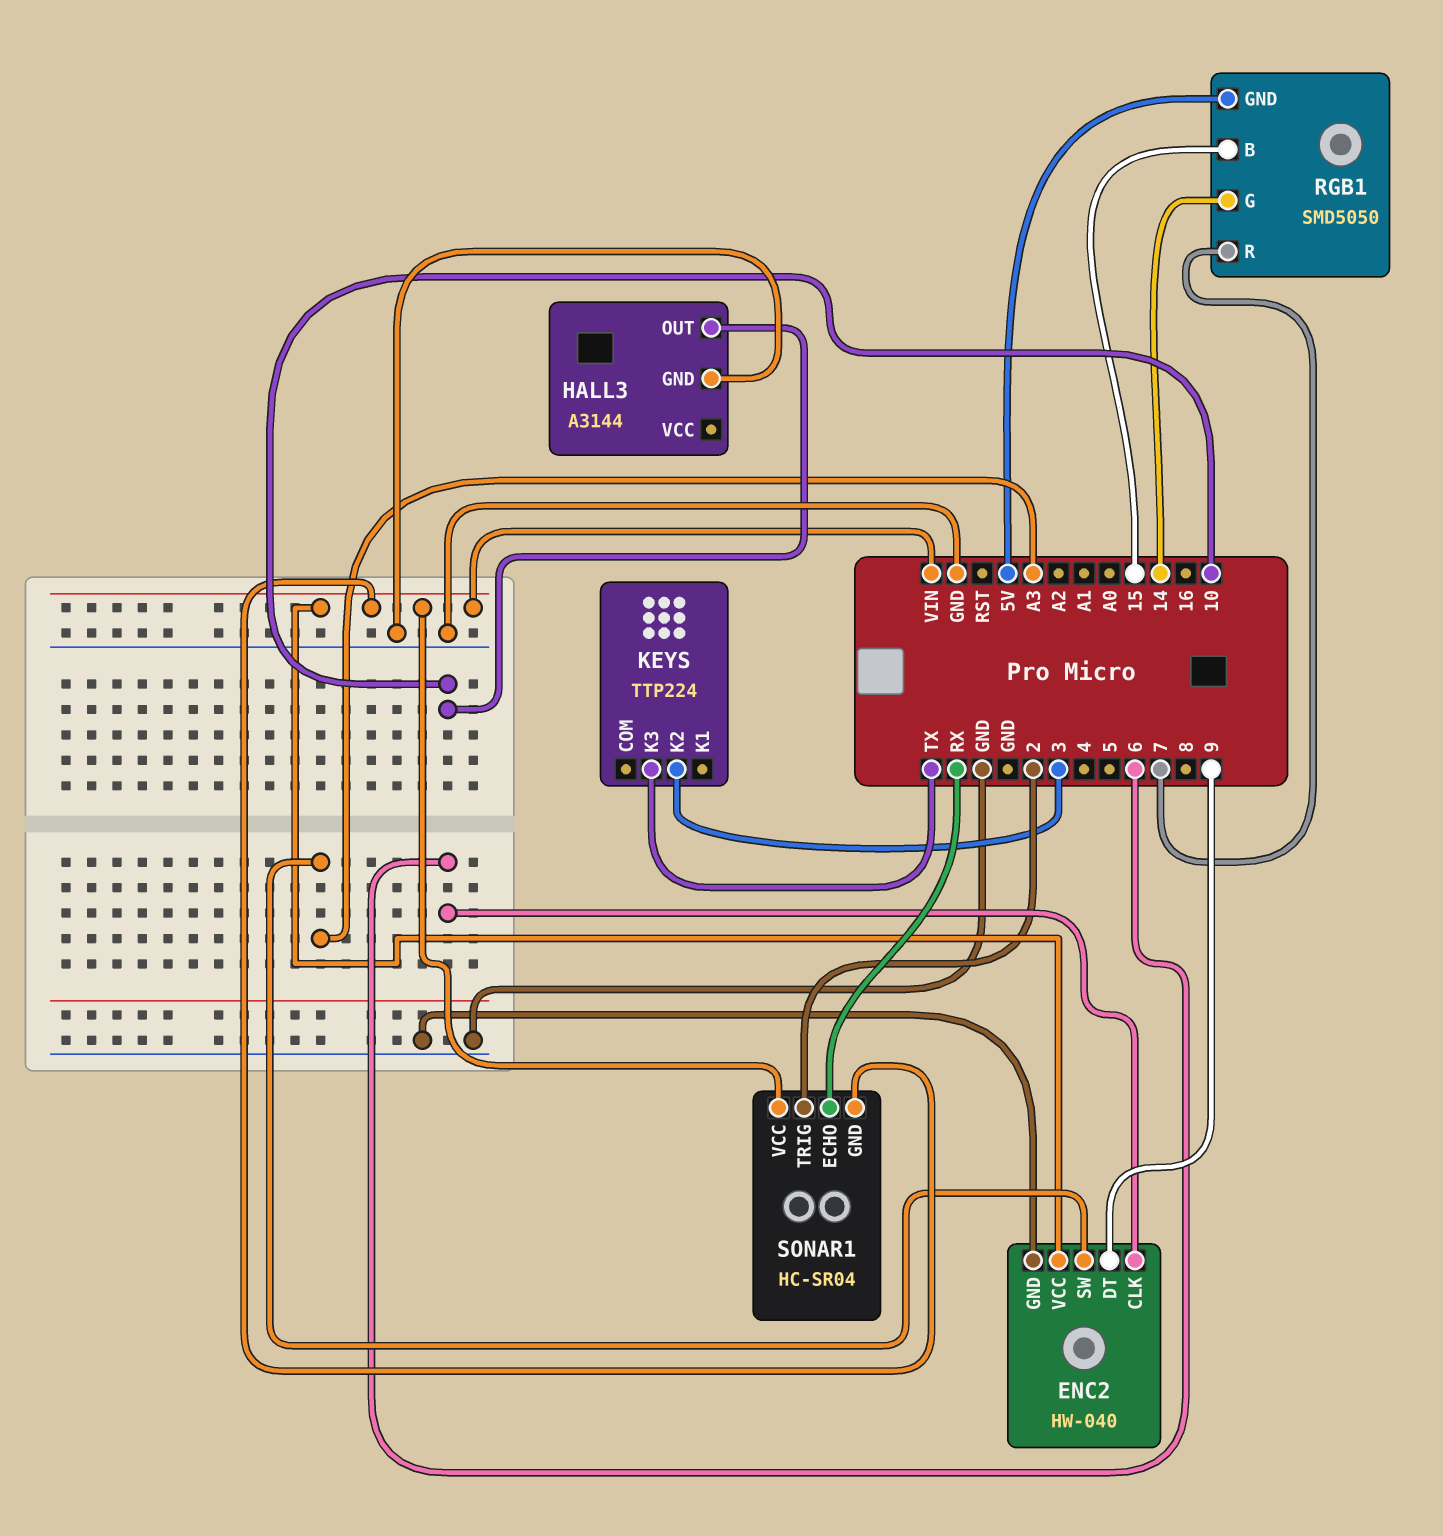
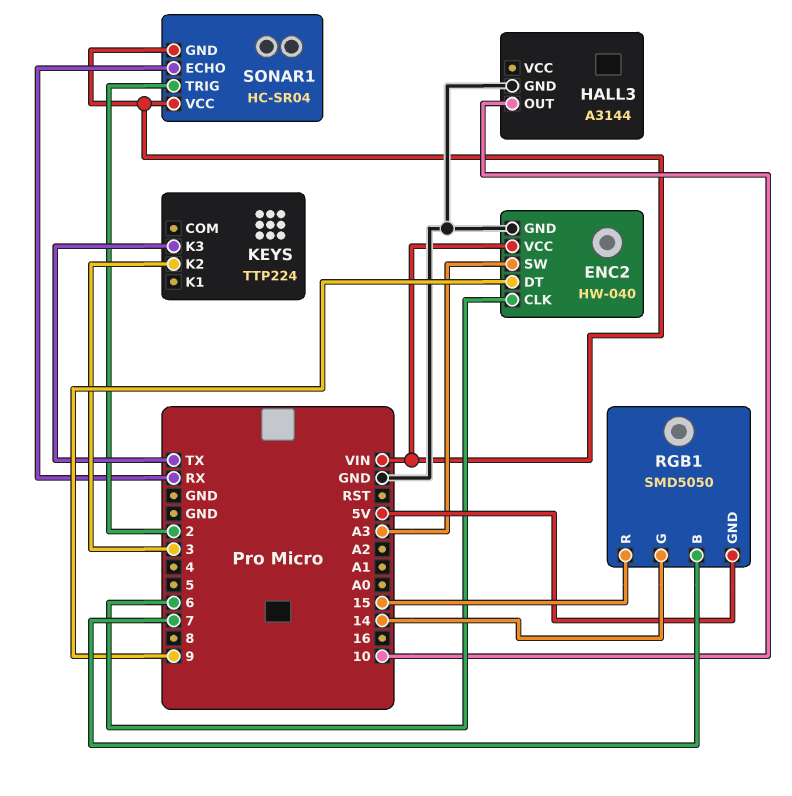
RGB1 pin B: 15 -> 7
RGB1 pin R: 7 -> 15

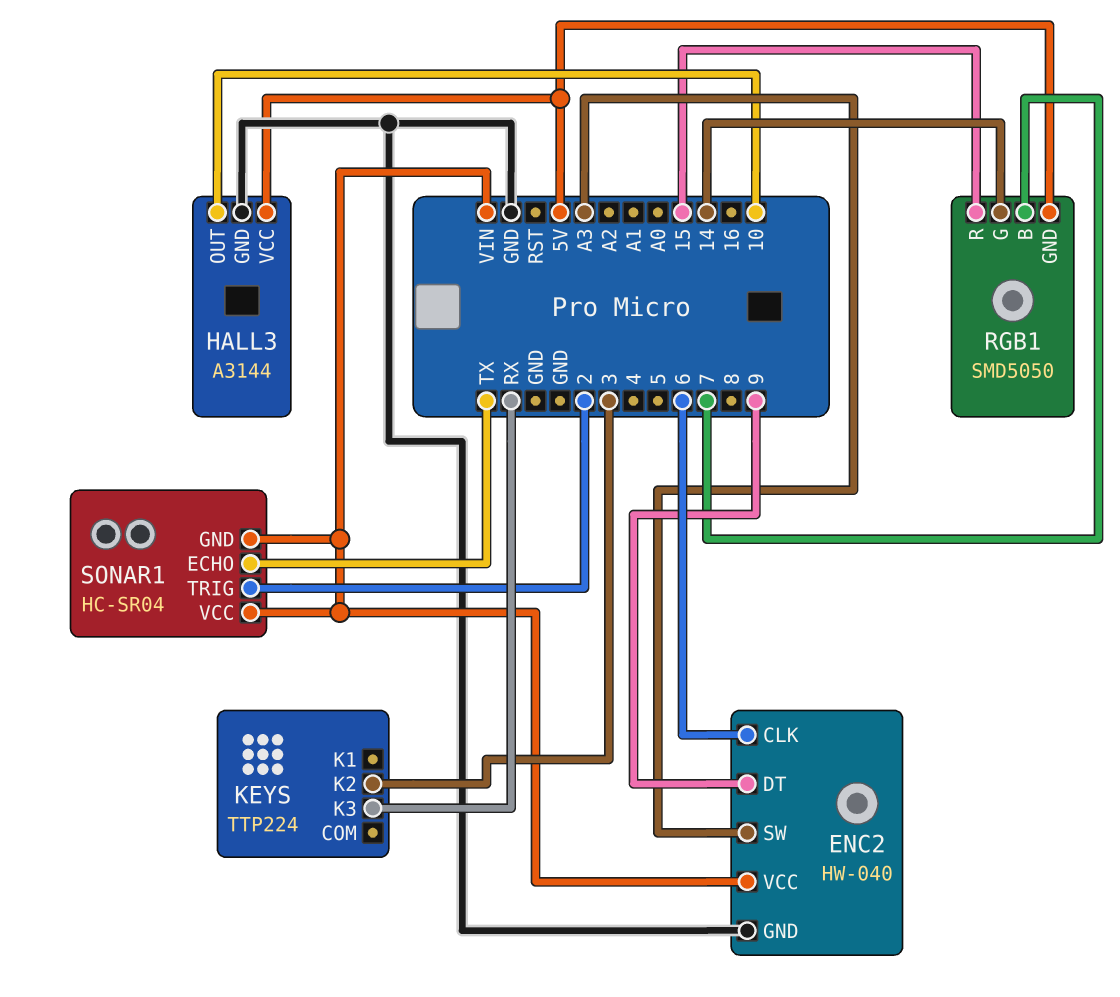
HALL3 pin VCC: none -> 5V
KEYS pin K3: TX -> RX
SONAR1 pin ECHO: RX -> TX

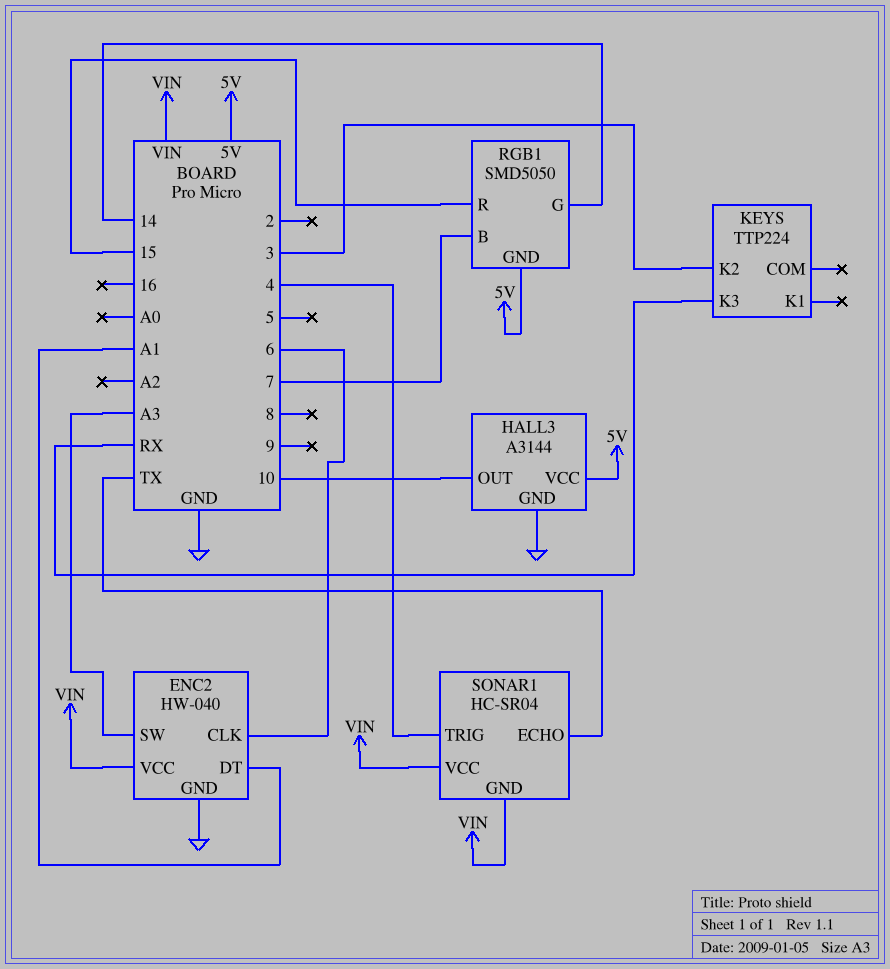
ENC2 pin DT: 9 -> A1
SONAR1 pin TRIG: 2 -> 4

